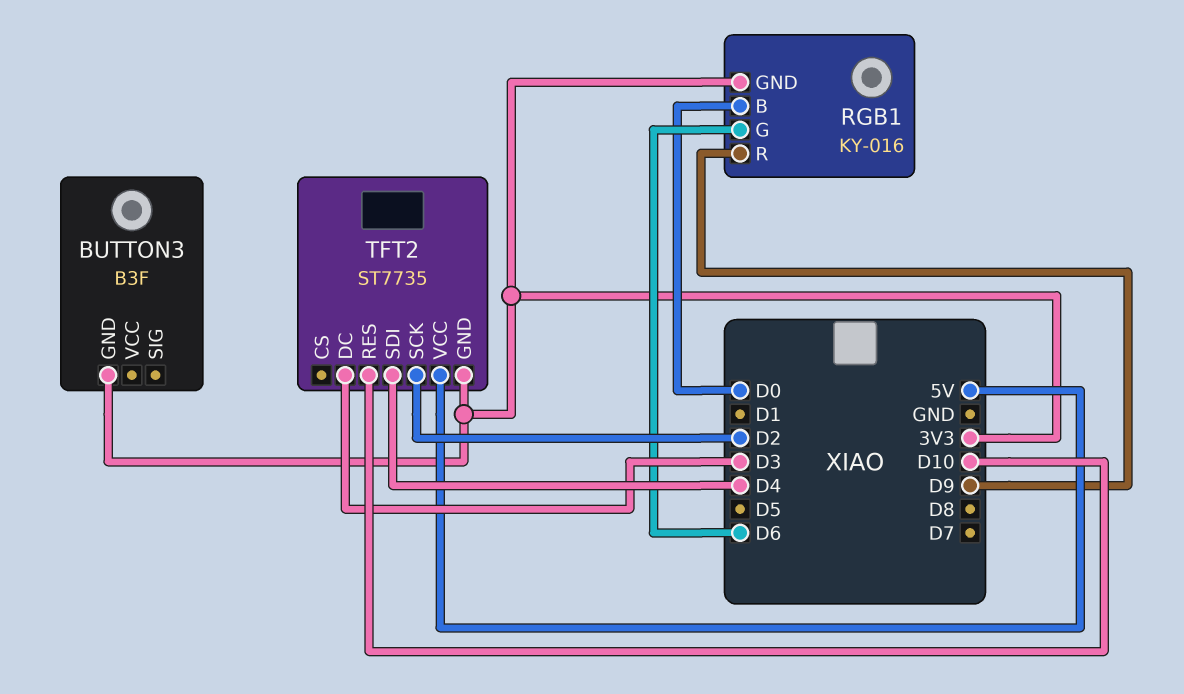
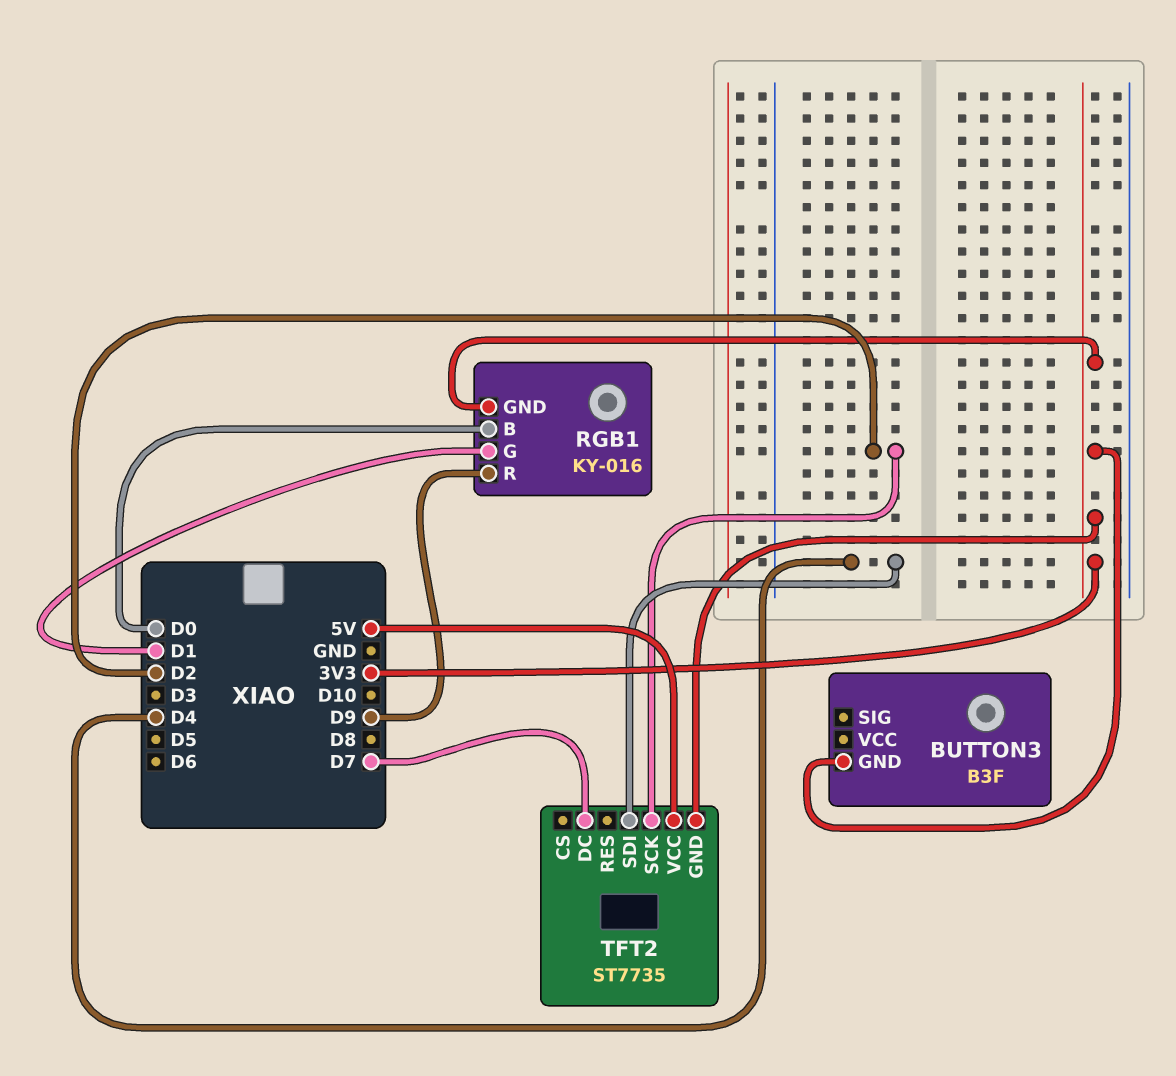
RGB1 pin G: D6 -> D1
TFT2 pin DC: D3 -> D7
TFT2 pin RES: D10 -> none

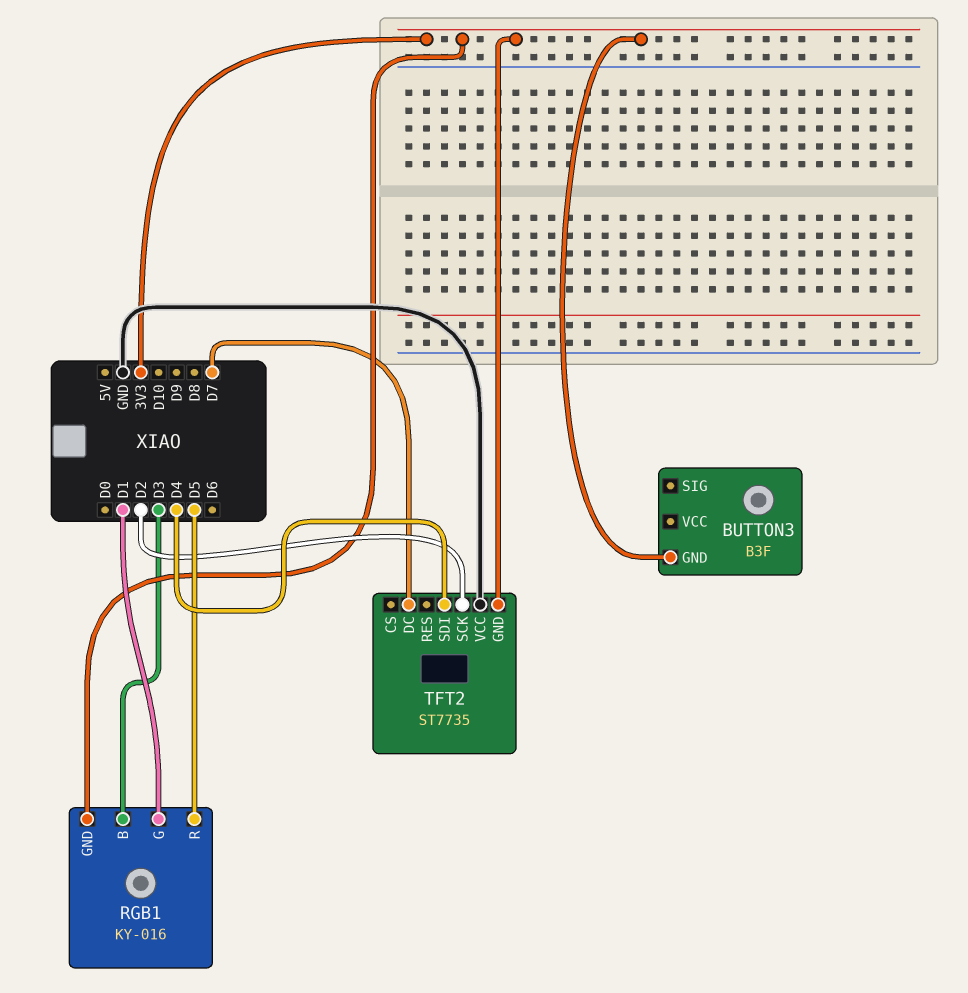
RGB1 pin B: D0 -> D3
RGB1 pin R: D9 -> D5
TFT2 pin VCC: 5V -> GND

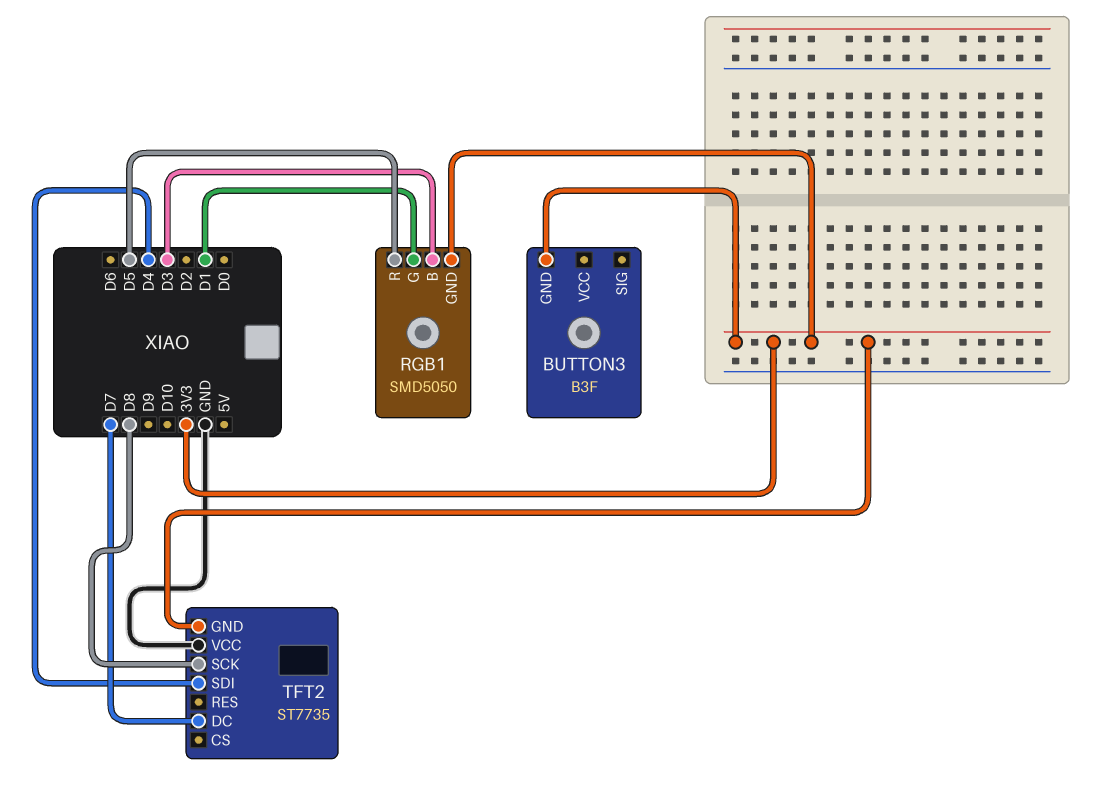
RGB1: KY-016 -> SMD5050
TFT2 pin SCK: D2 -> D8

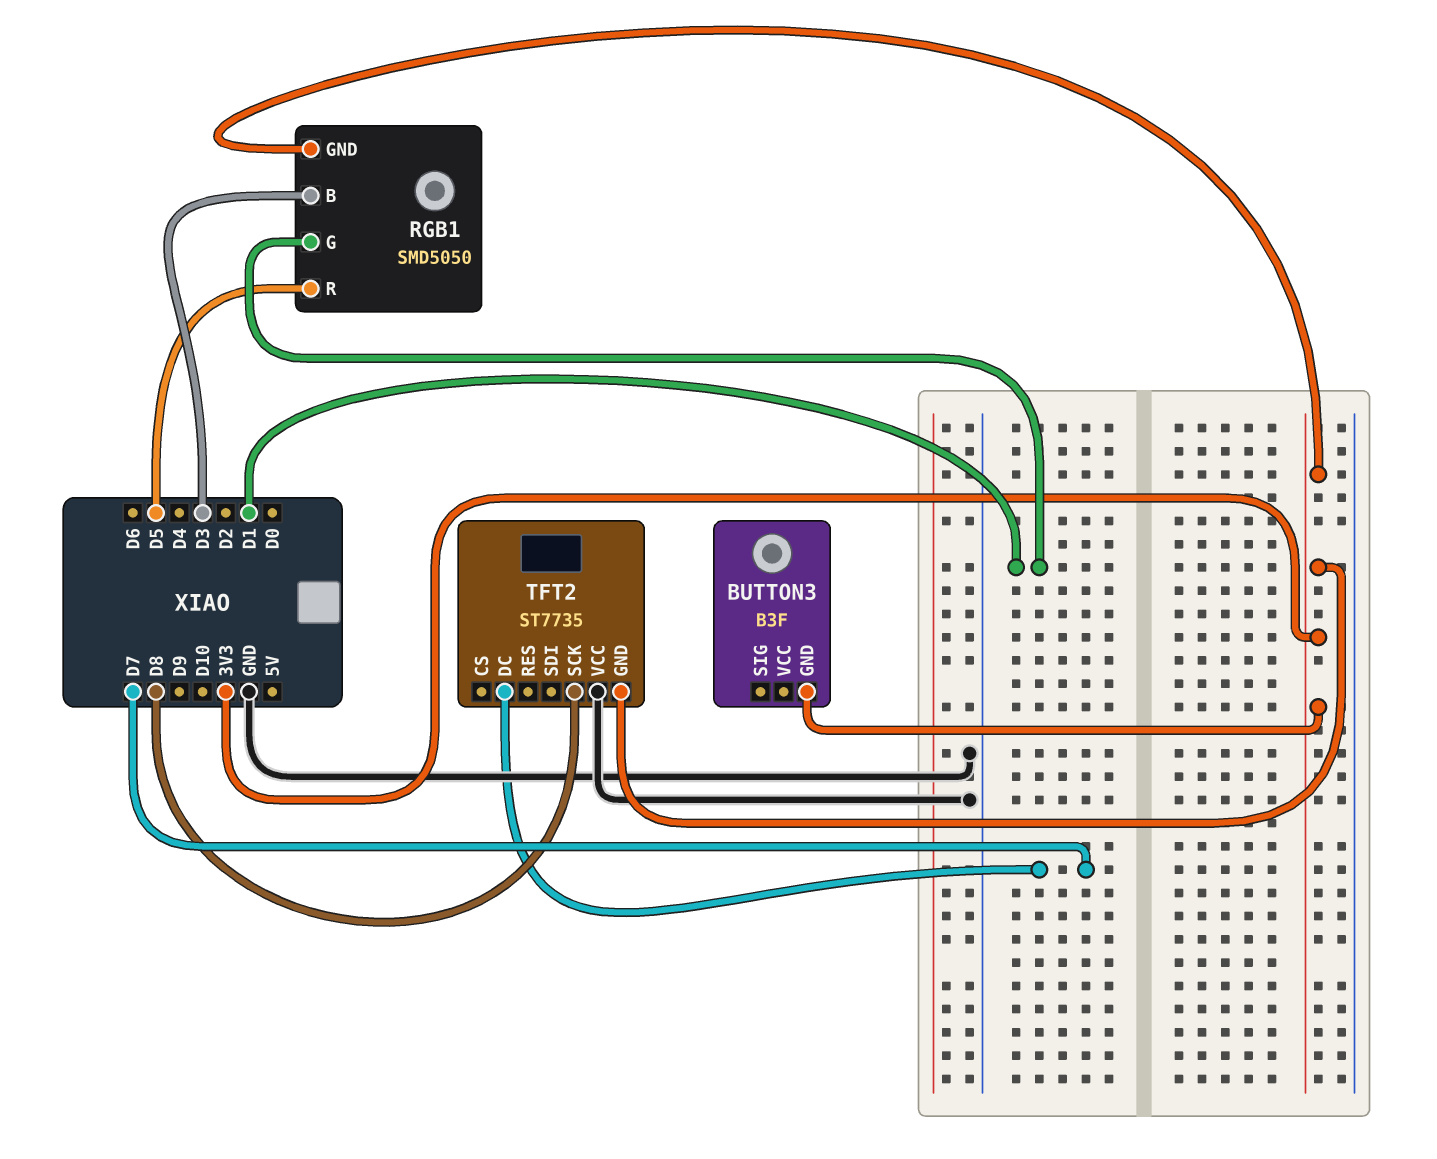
TFT2 pin SDI: D4 -> none

